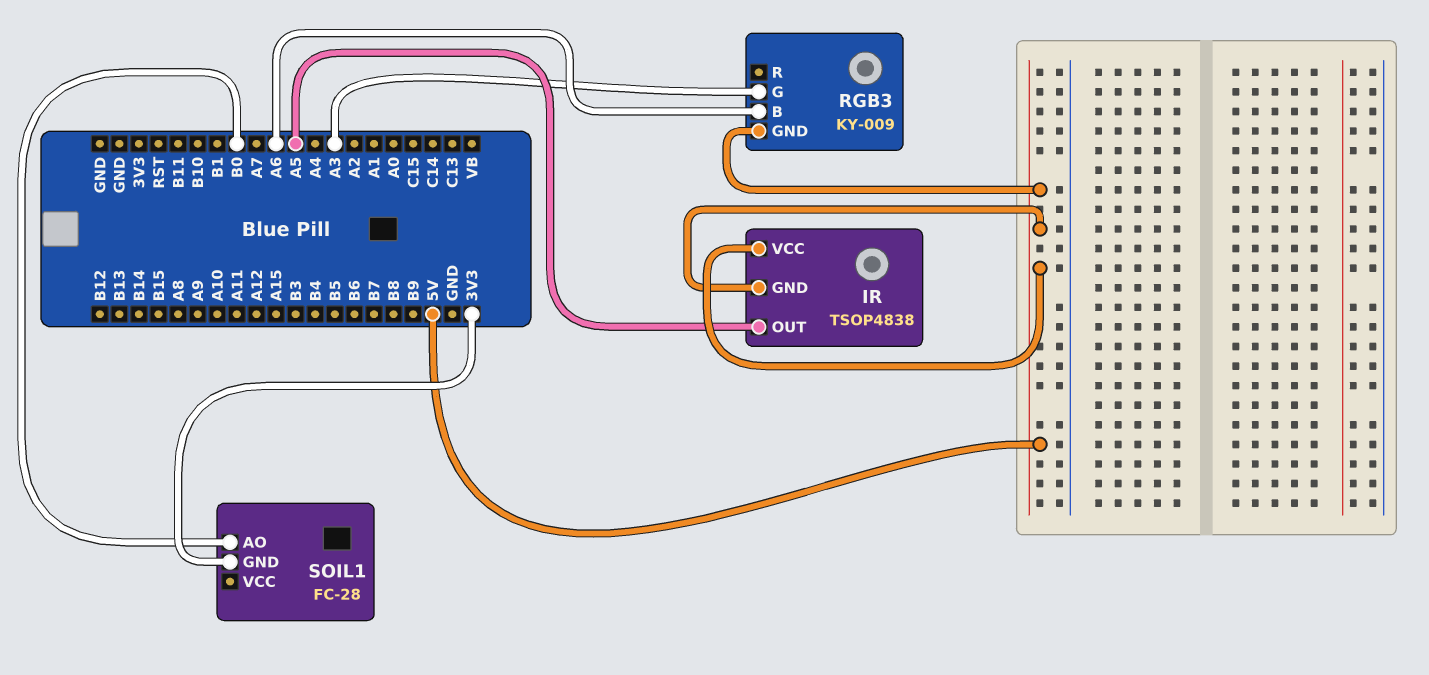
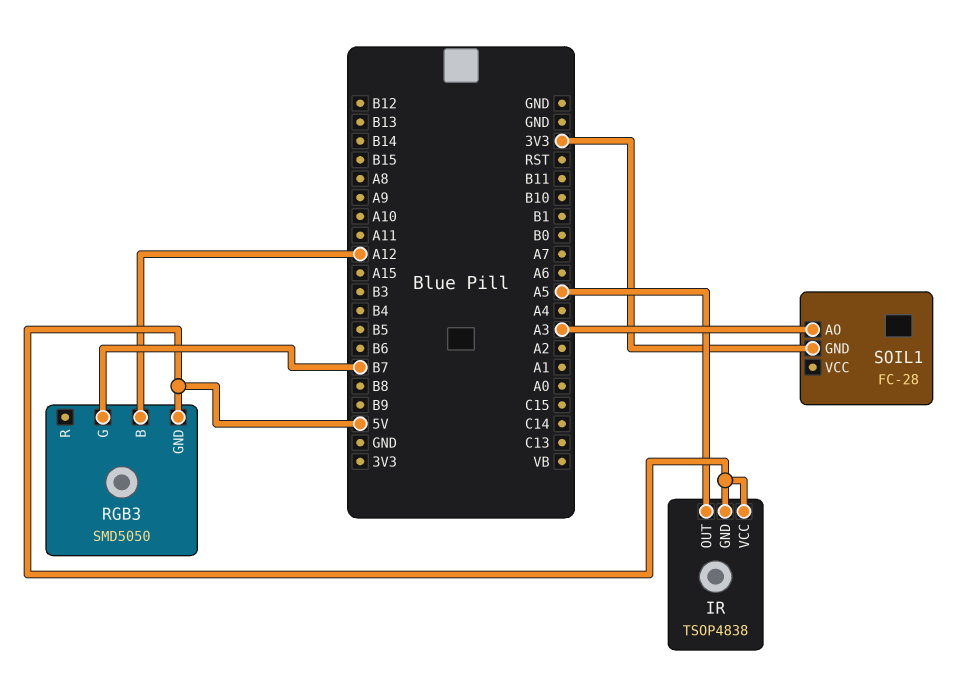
RGB3: KY-009 -> SMD5050
RGB3 pin B: A6 -> A12
RGB3 pin G: A3 -> B7
SOIL1 pin AO: B0 -> A3

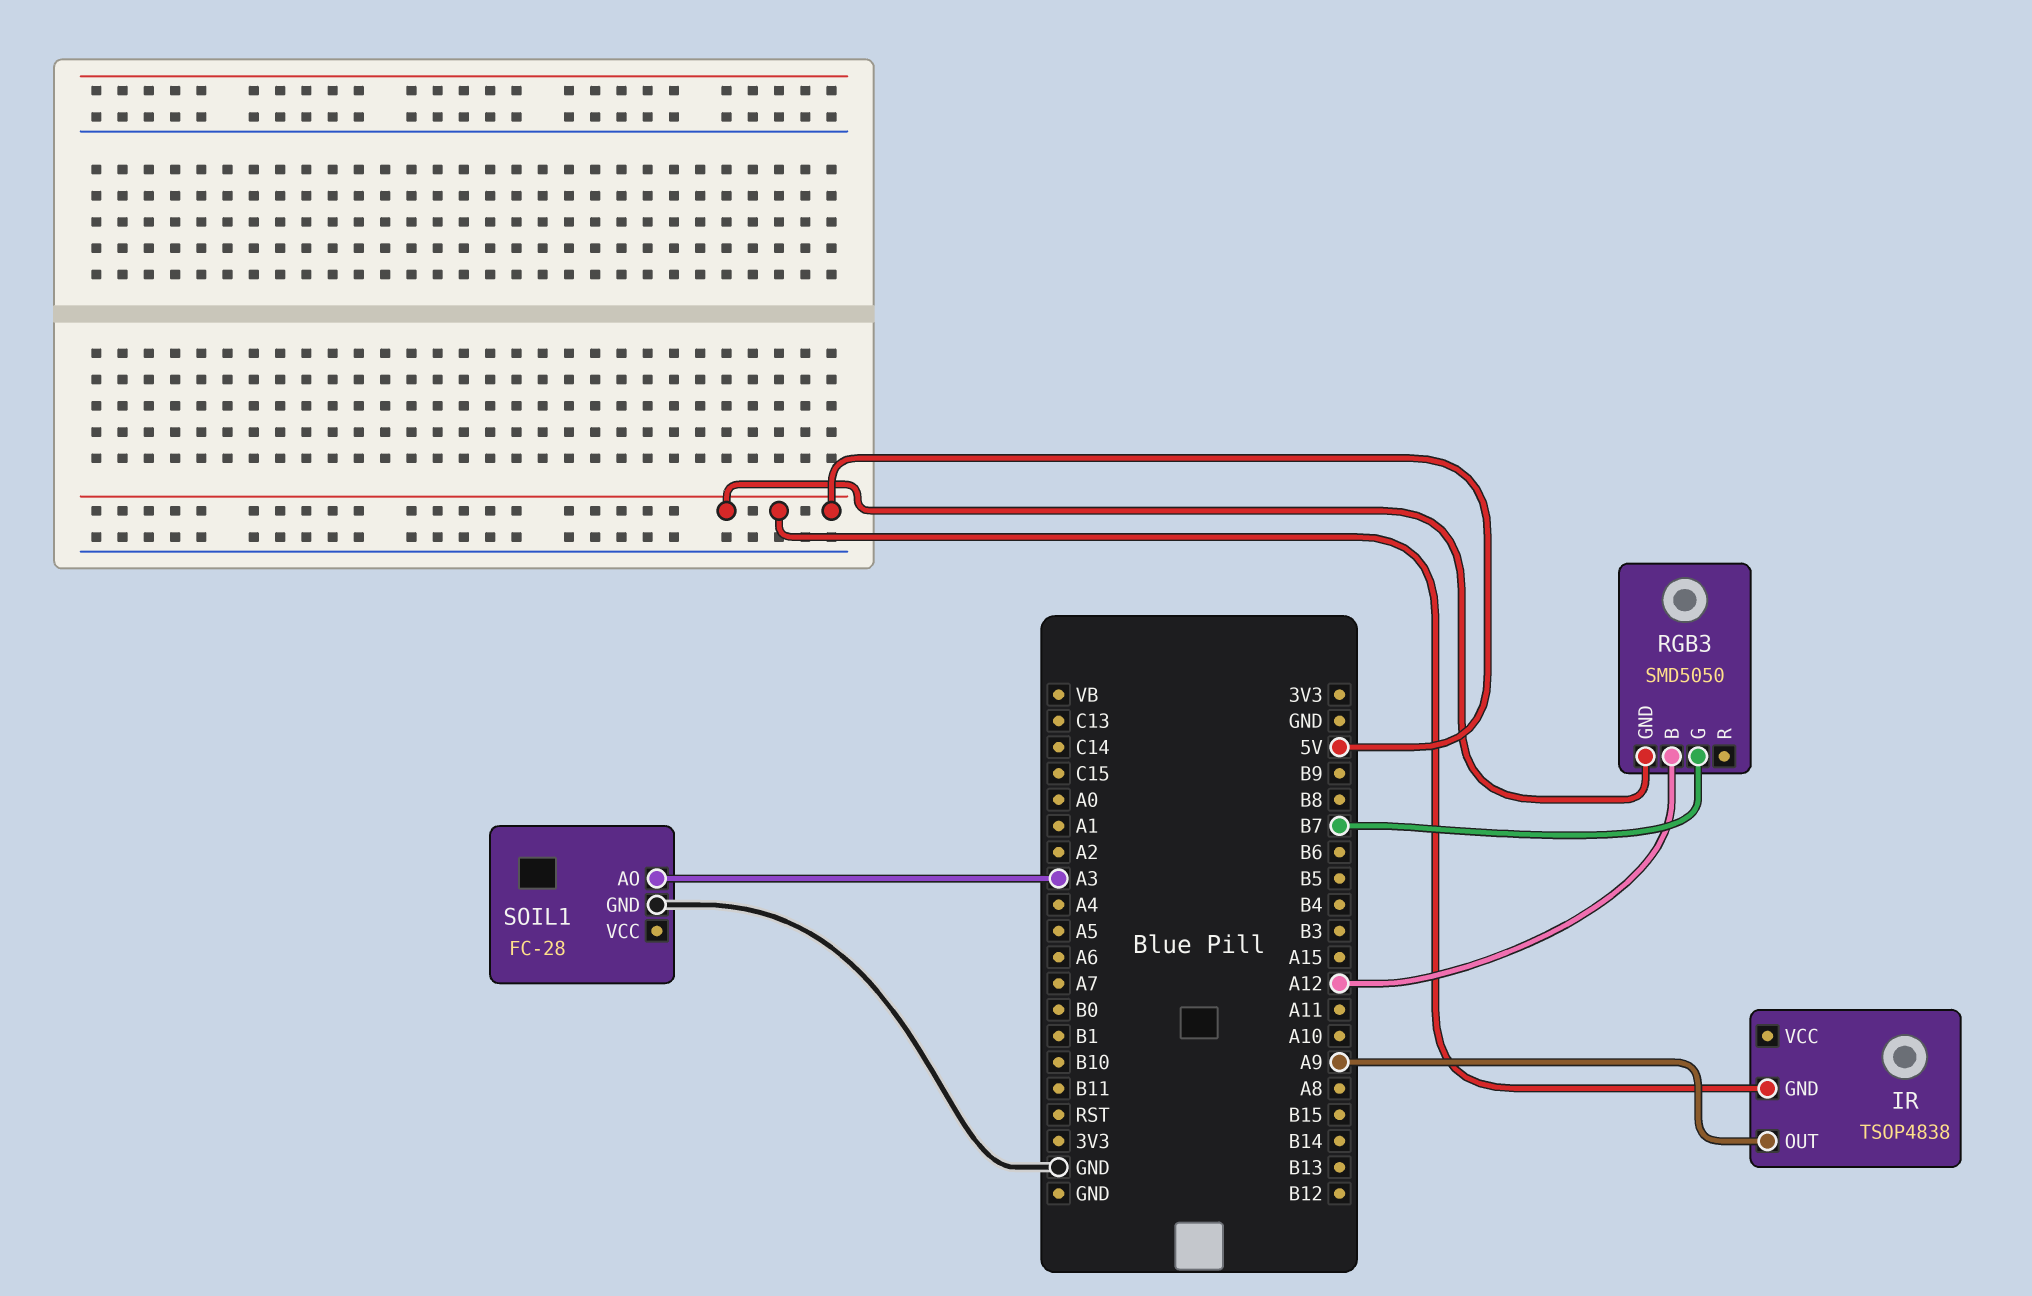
IR pin OUT: A5 -> A9
IR pin VCC: 5V -> none
SOIL1 pin GND: 3V3 -> GND

